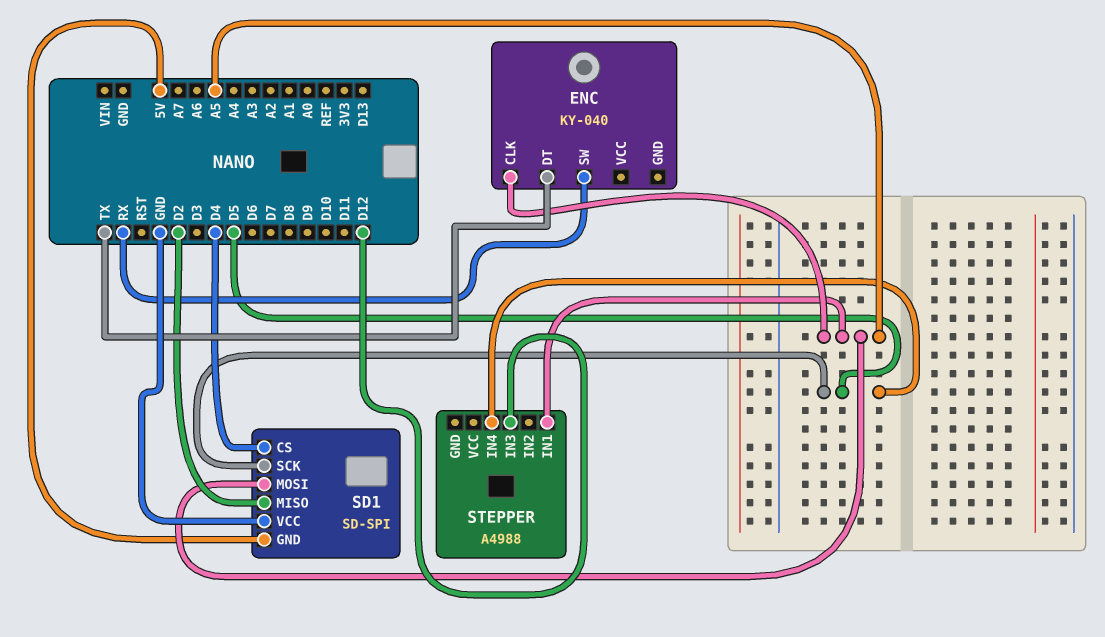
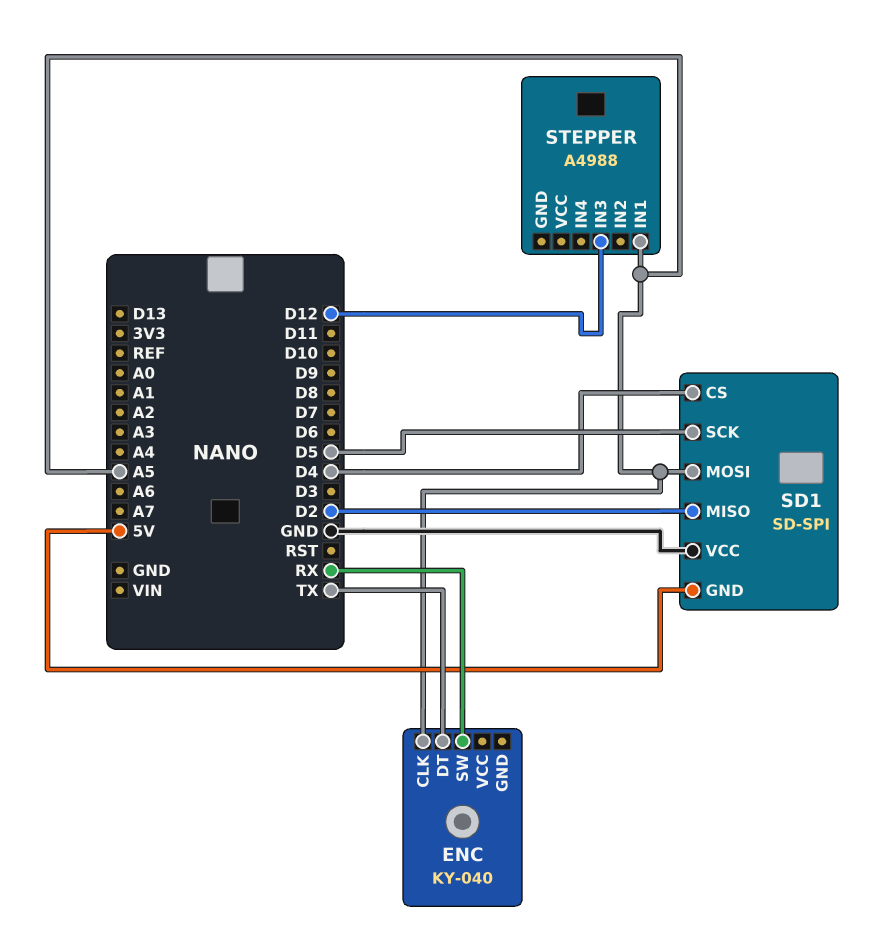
STEPPER pin IN4: D5 -> none

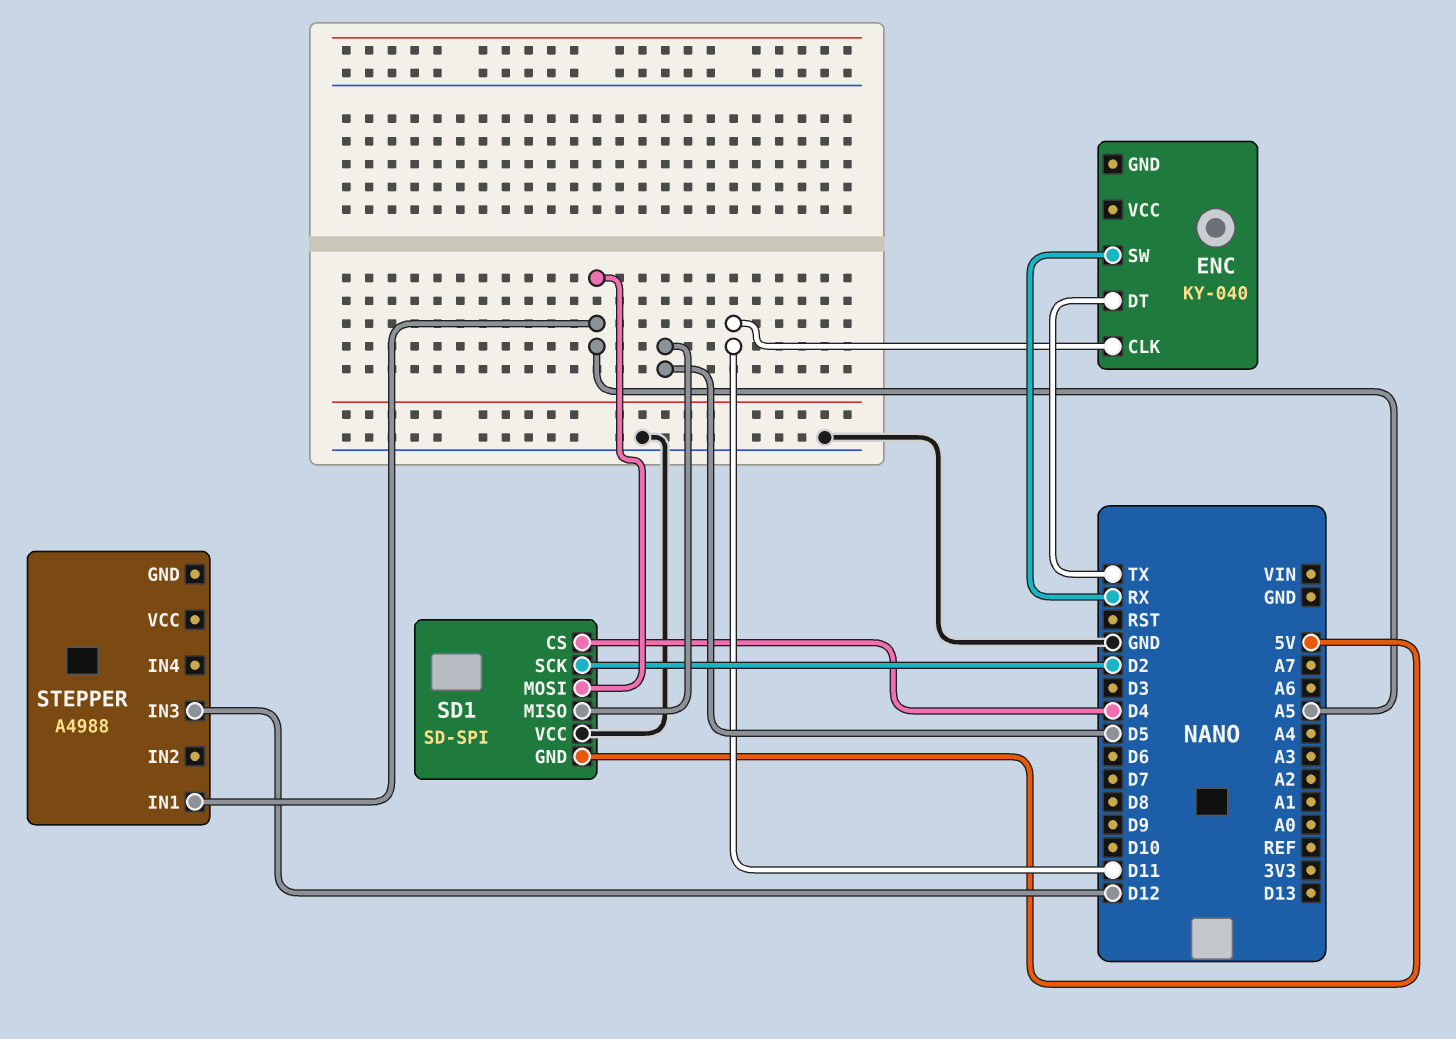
ENC pin CLK: A5 -> D11
SD1 pin MISO: D2 -> D5
SD1 pin SCK: D5 -> D2

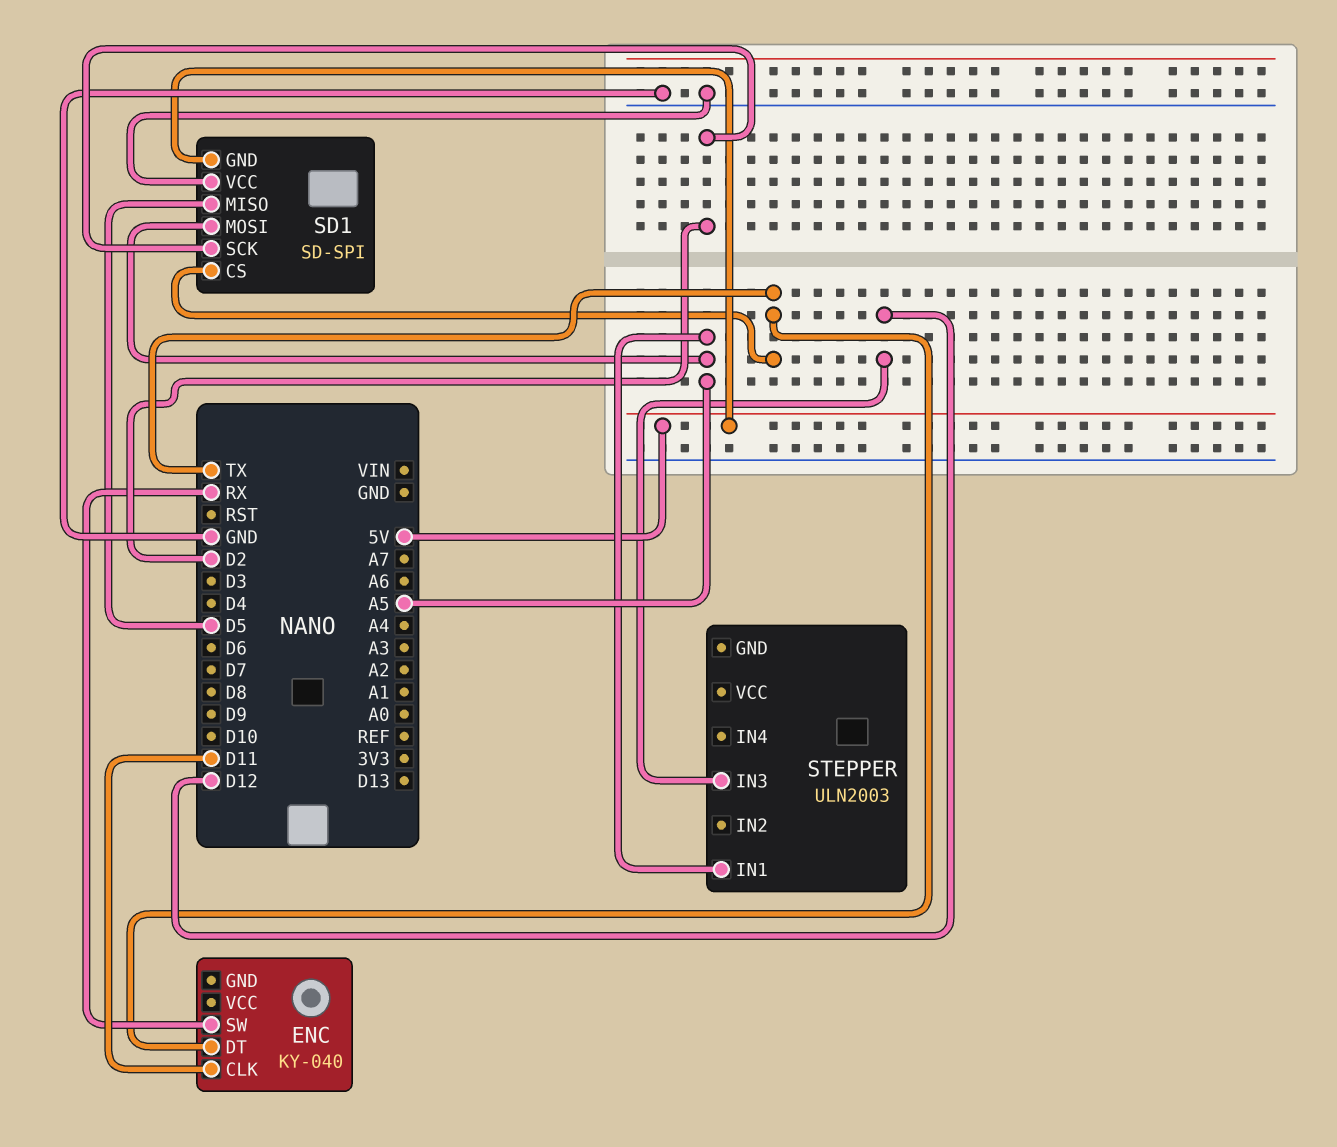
SD1 pin CS: D4 -> TX
STEPPER: A4988 -> ULN2003

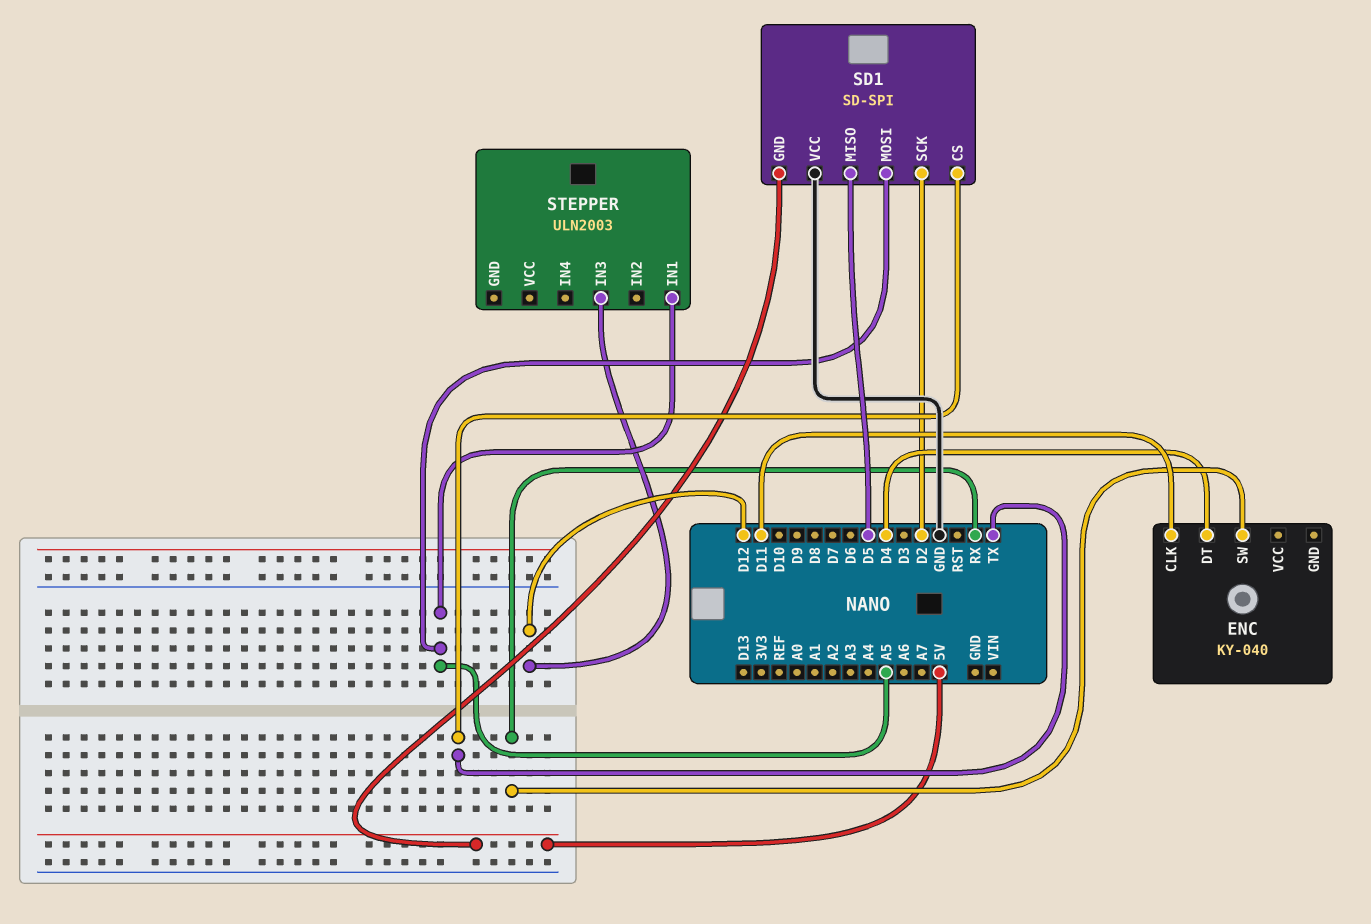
ENC pin DT: TX -> D4

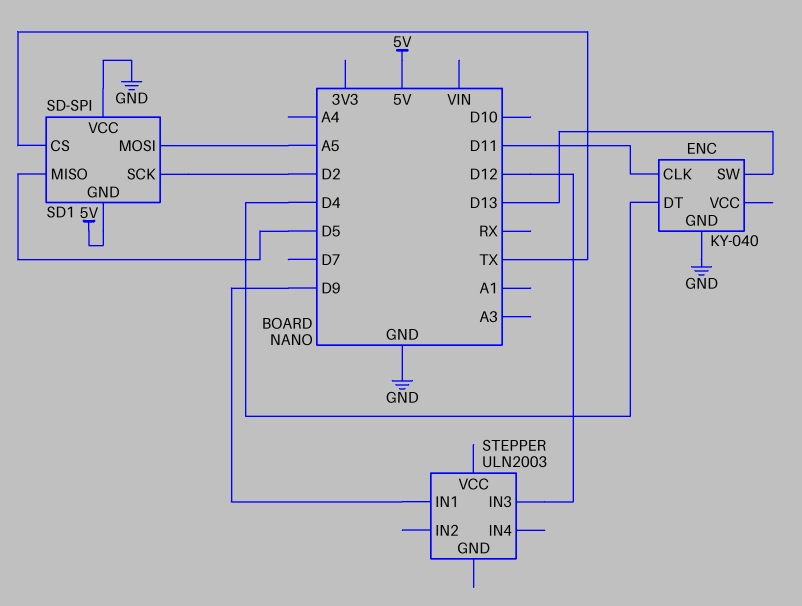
ENC pin GND: none -> GND
ENC pin SW: RX -> D13
STEPPER pin IN1: A5 -> D9

